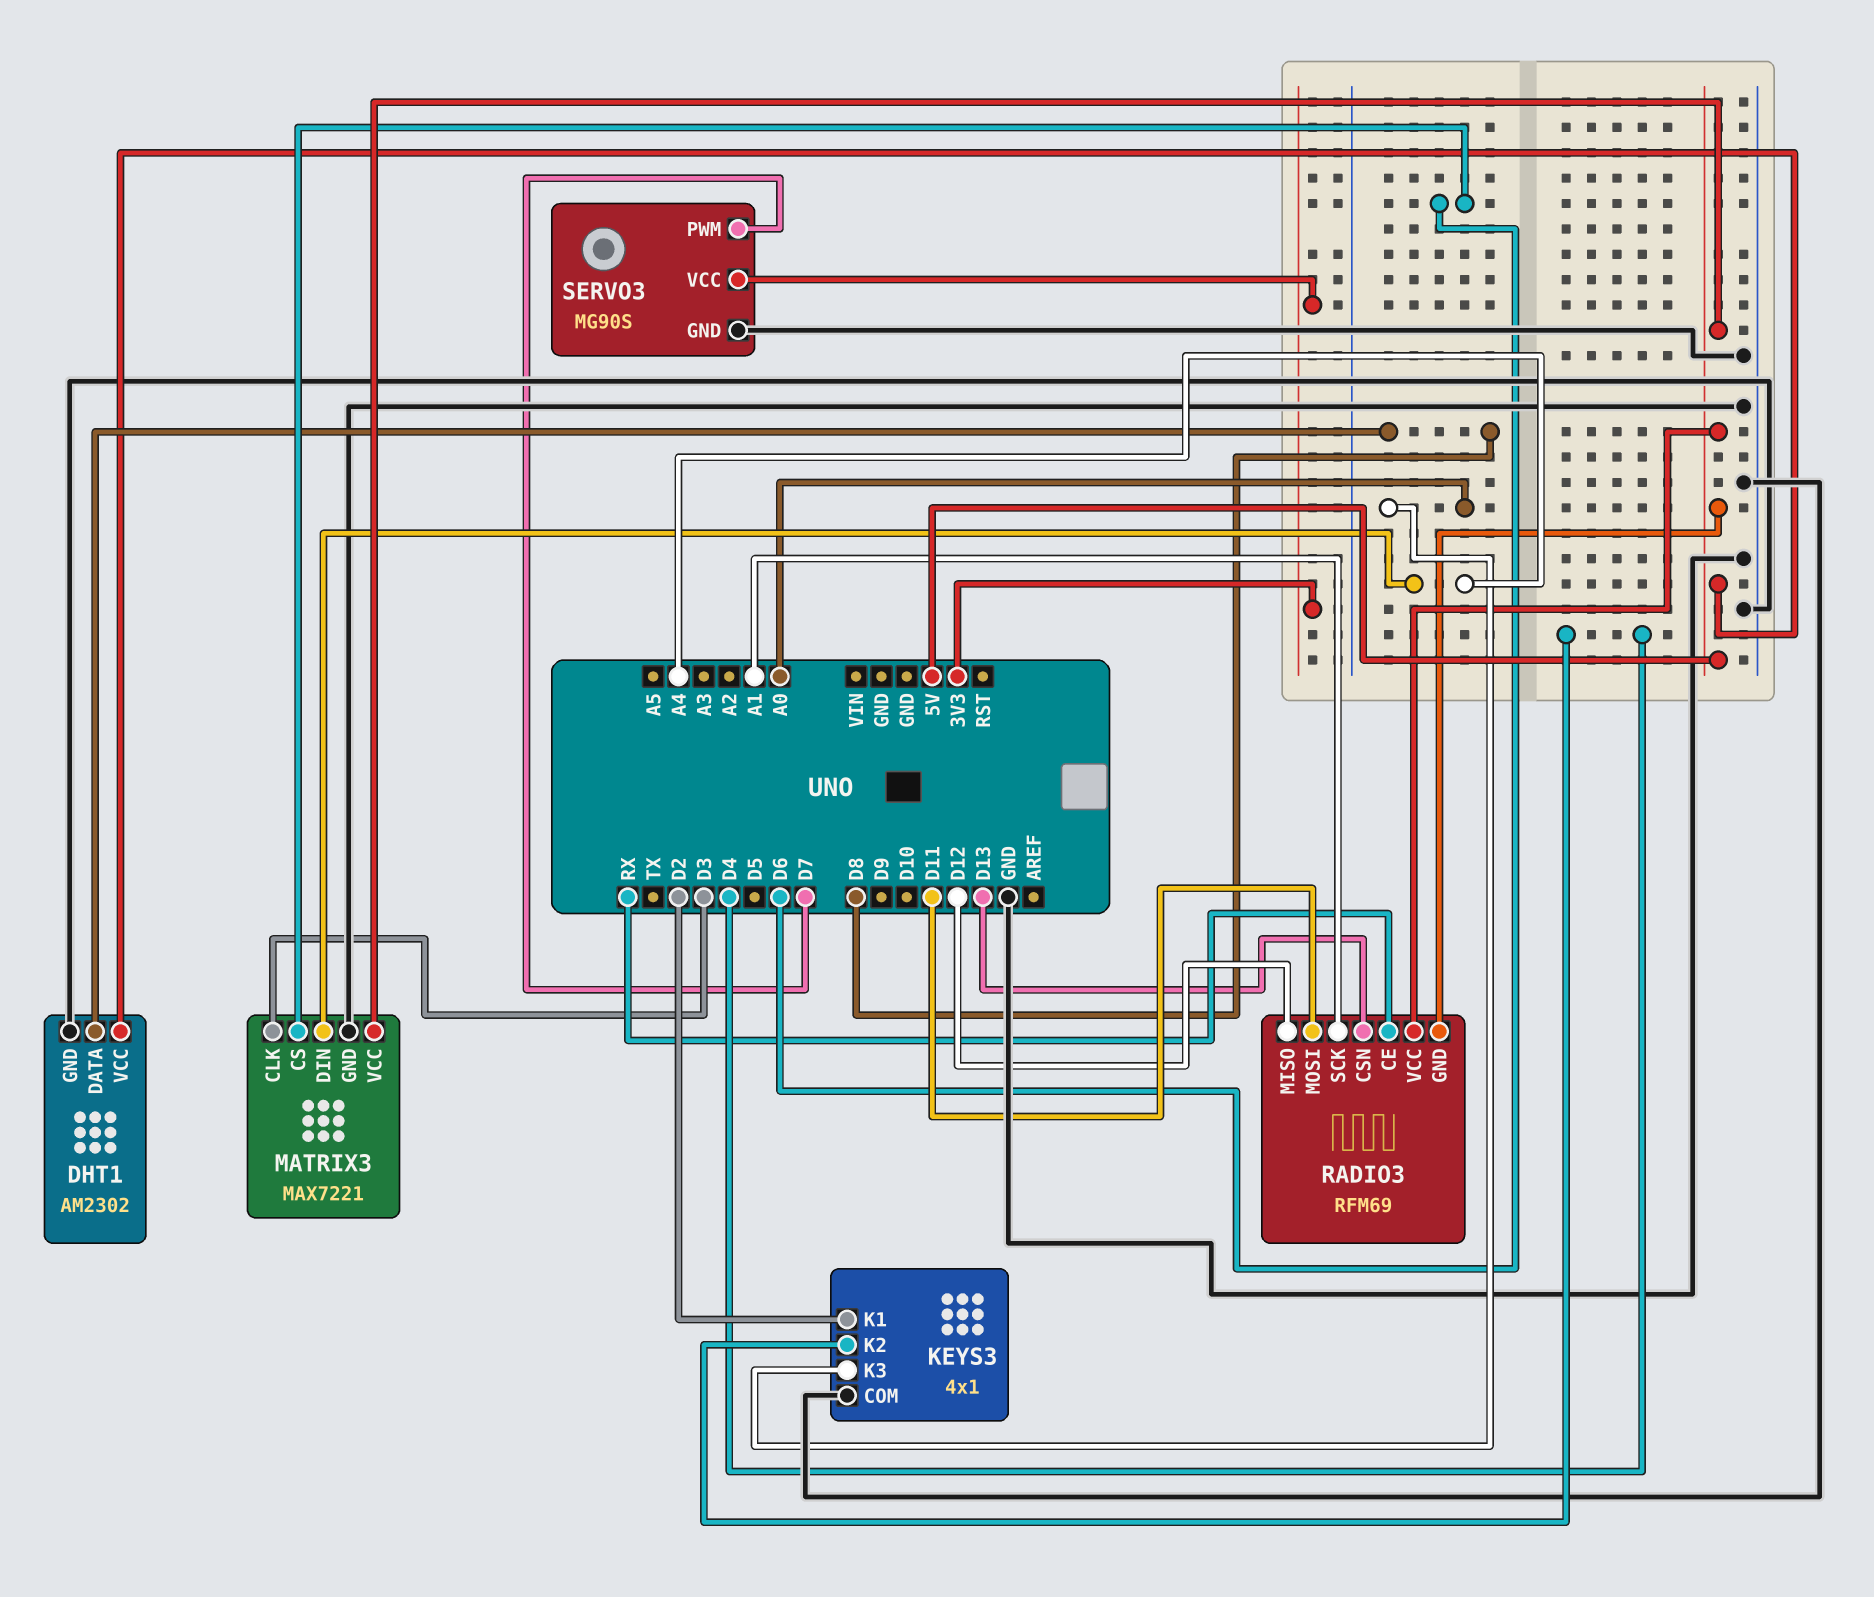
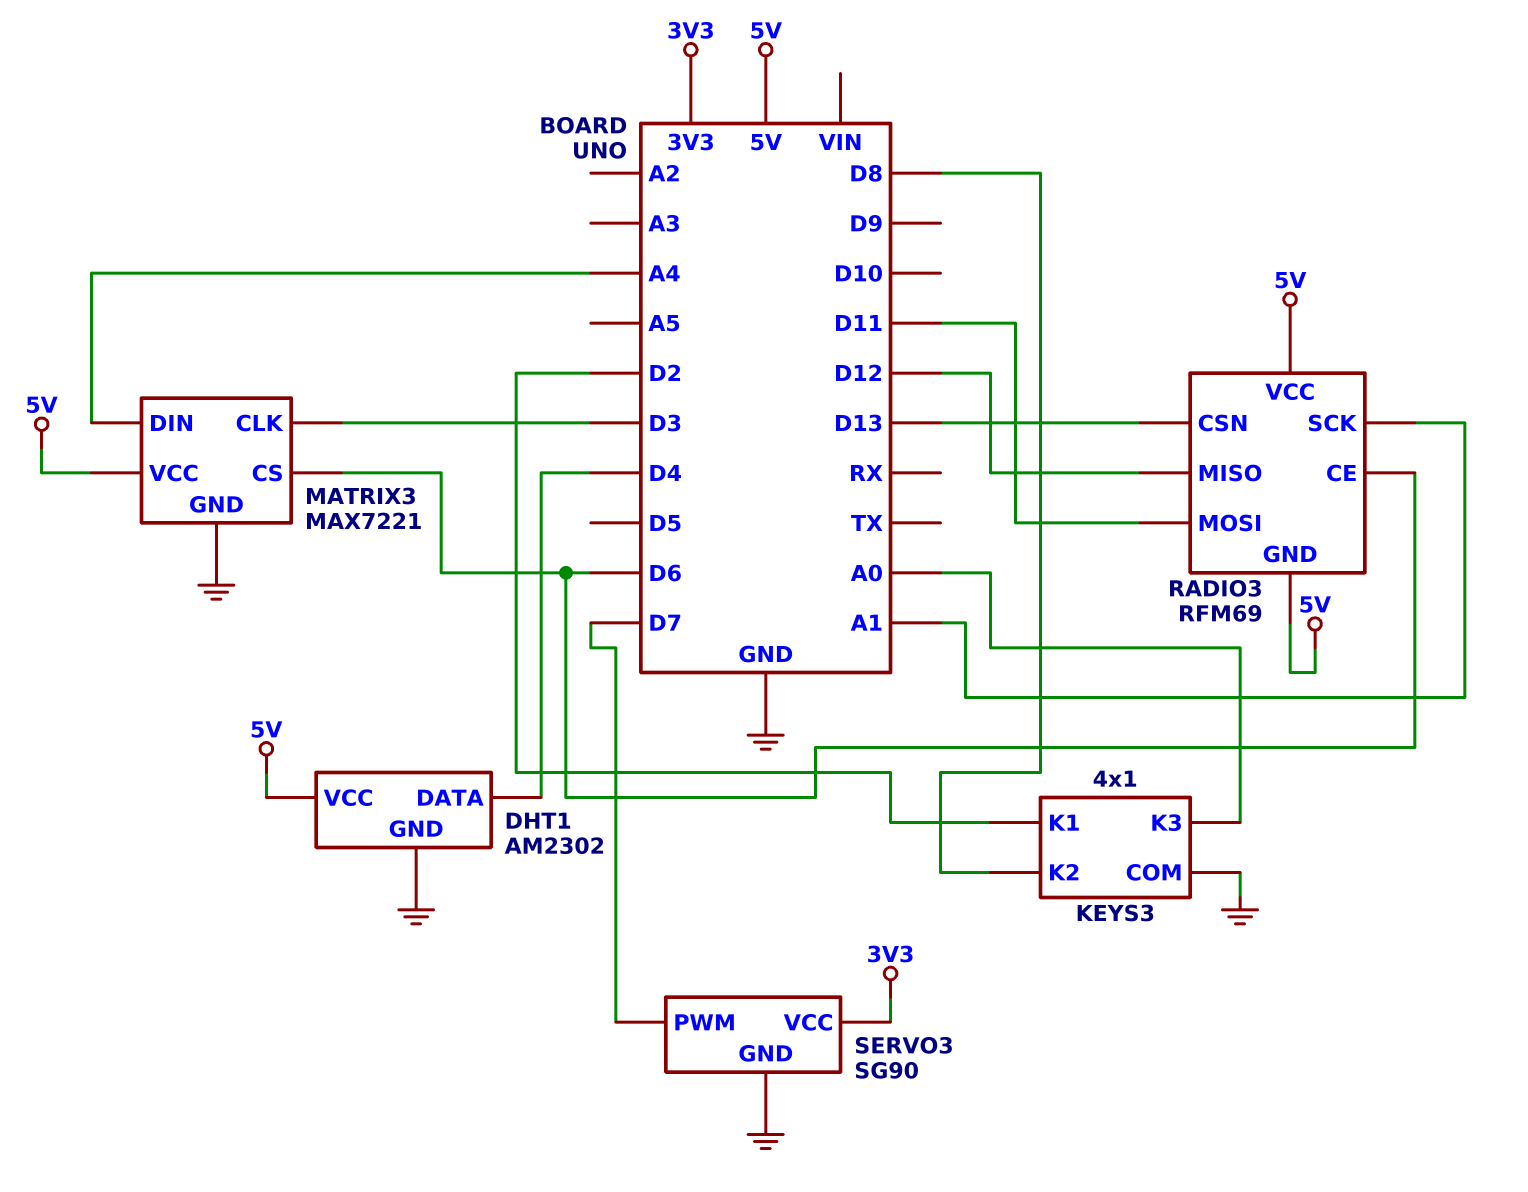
DHT1 pin DATA: D8 -> D4
KEYS3 pin K2: D4 -> D8
RADIO3 pin CE: RX -> D6
SERVO3: MG90S -> SG90

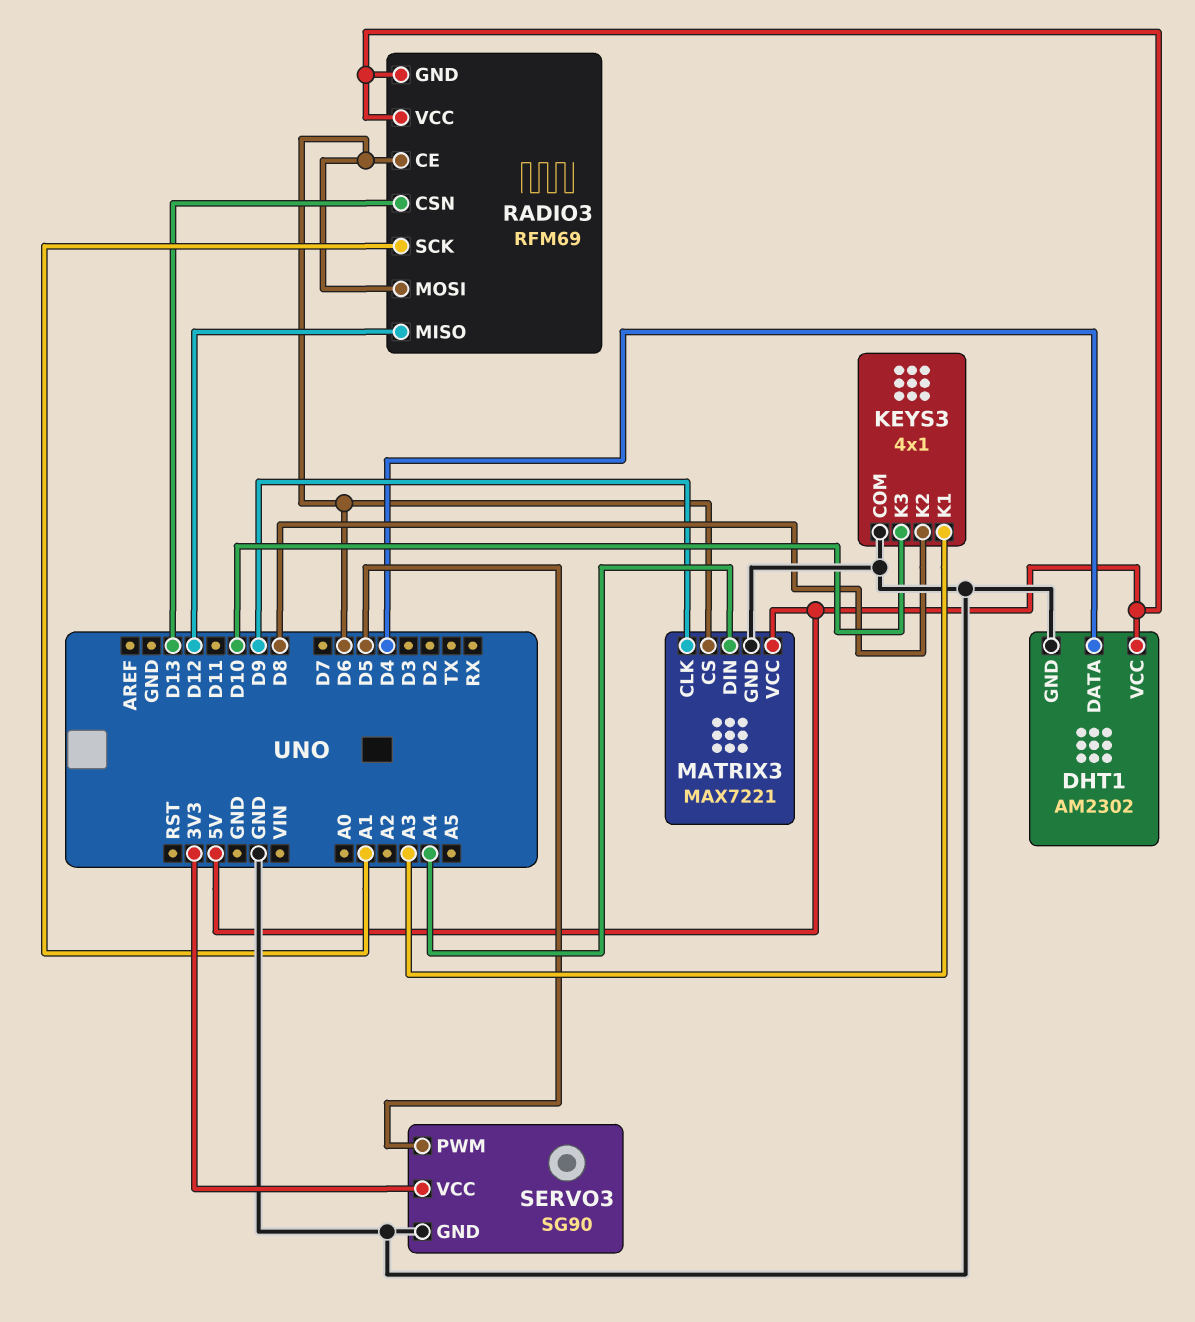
KEYS3 pin K1: D2 -> A3
KEYS3 pin K3: A0 -> D10
MATRIX3 pin CLK: D3 -> D9
RADIO3 pin MOSI: D11 -> D6
SERVO3 pin PWM: D7 -> D5

